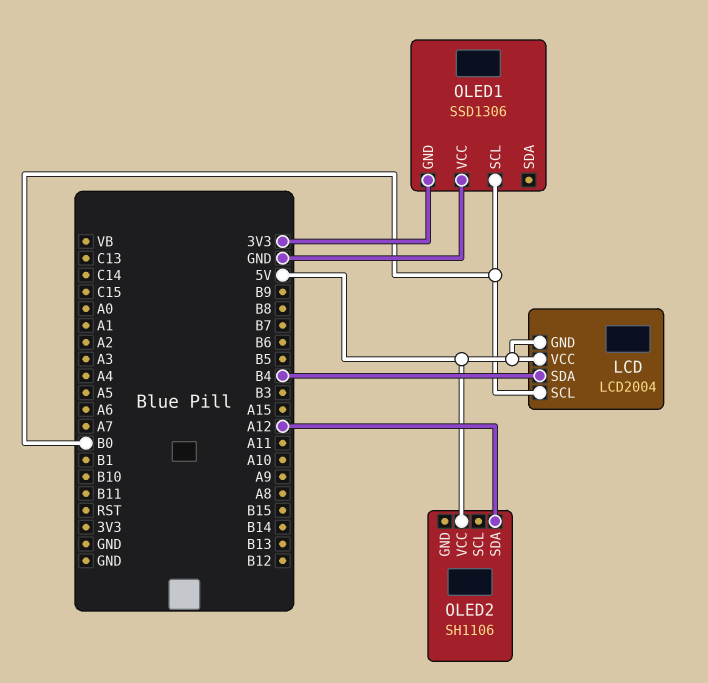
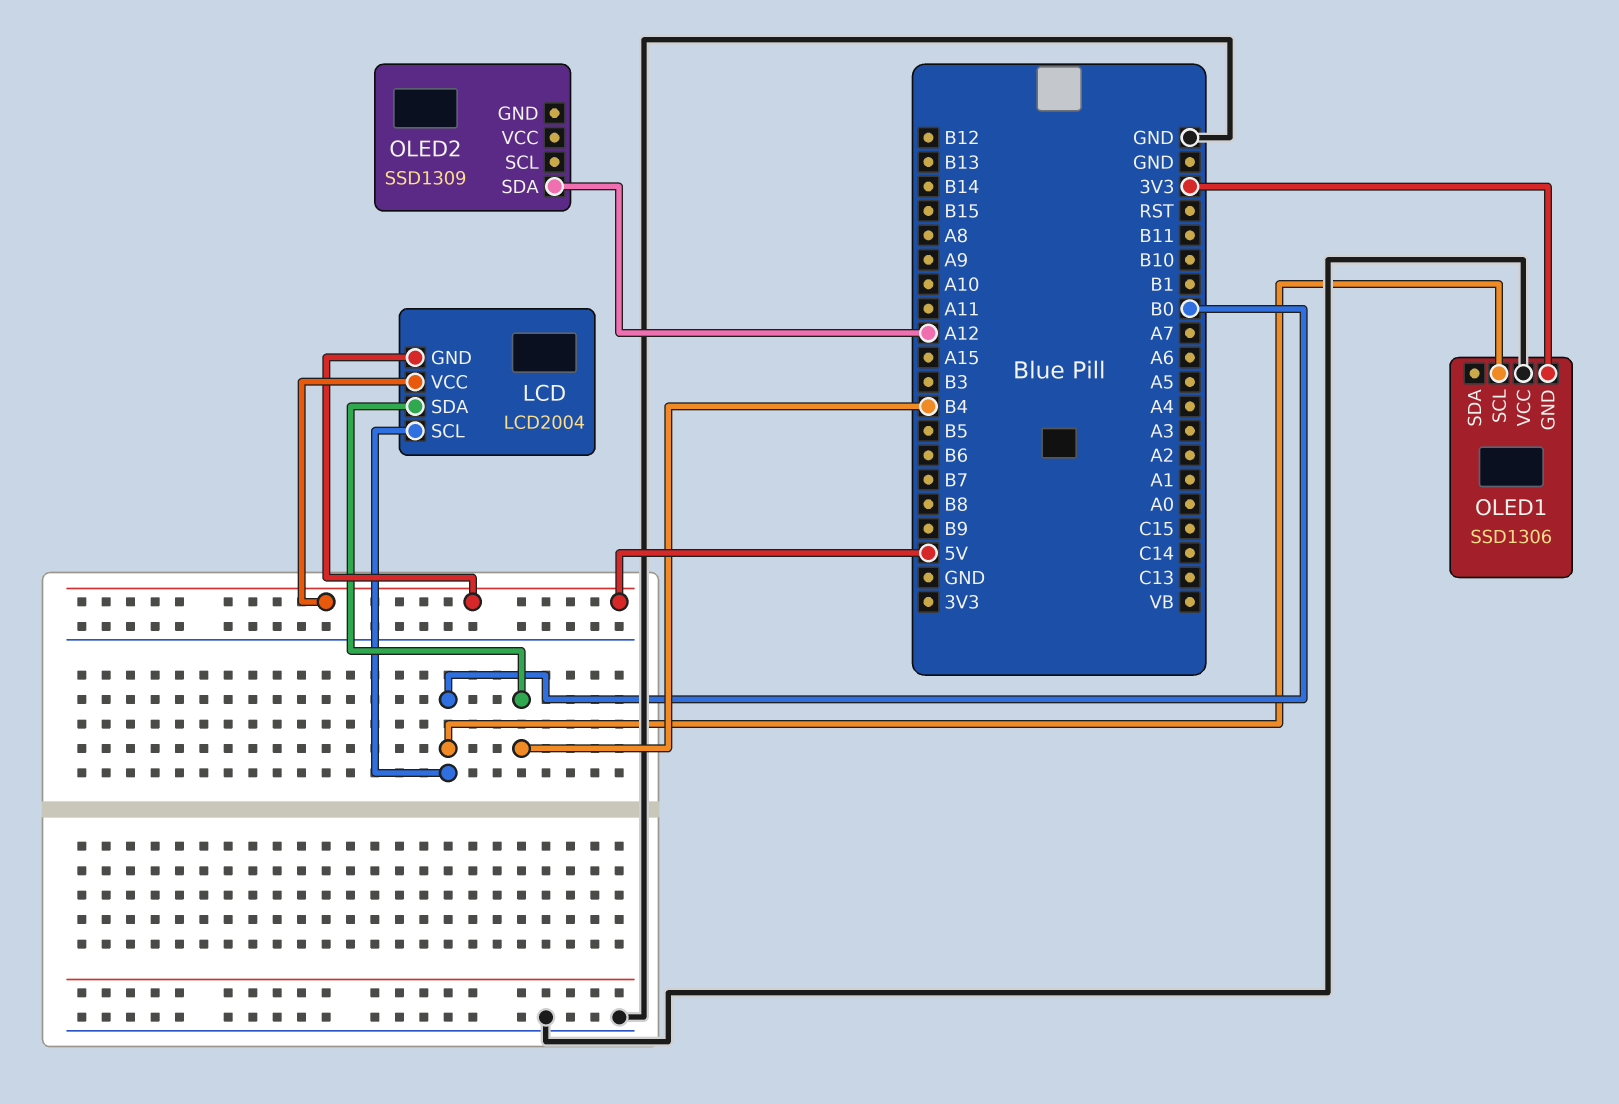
OLED2: SH1106 -> SSD1309
OLED2 pin VCC: 5V -> none

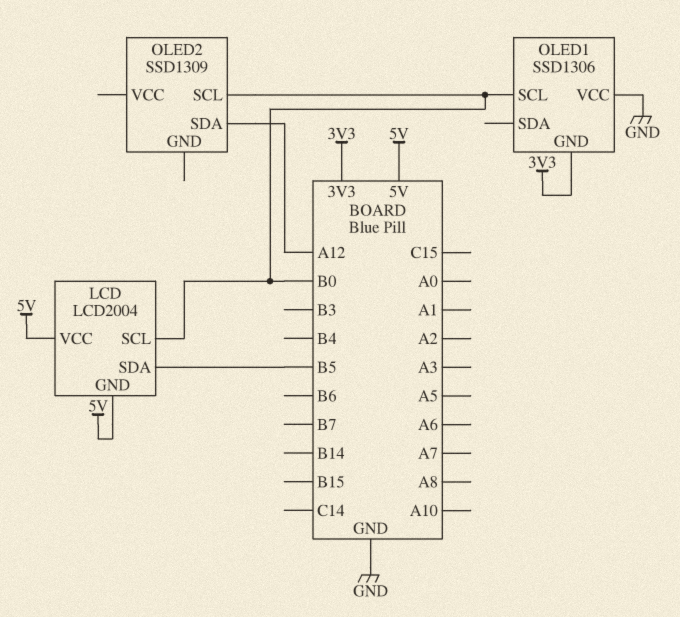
LCD pin SDA: B4 -> B5
OLED2 pin SCL: none -> B0

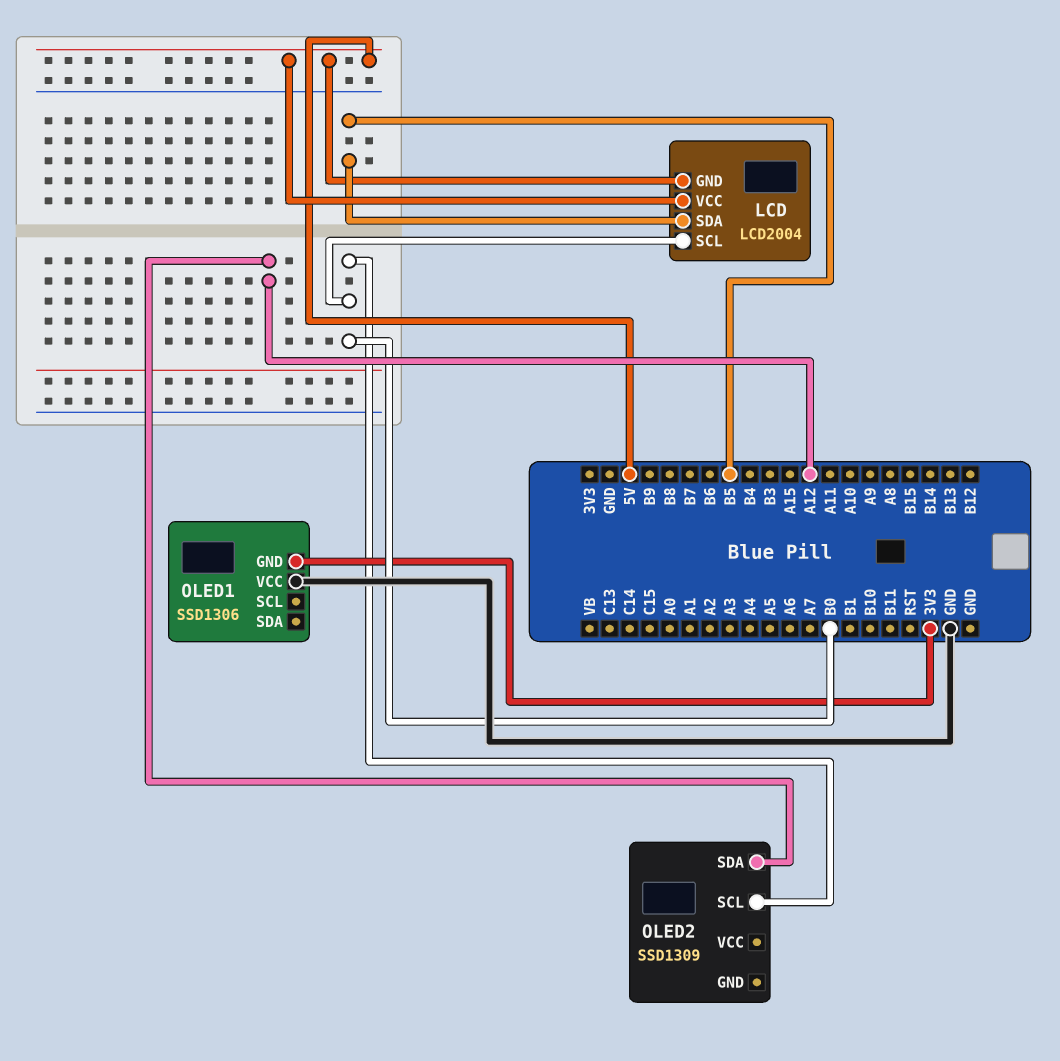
OLED1 pin SCL: B0 -> none

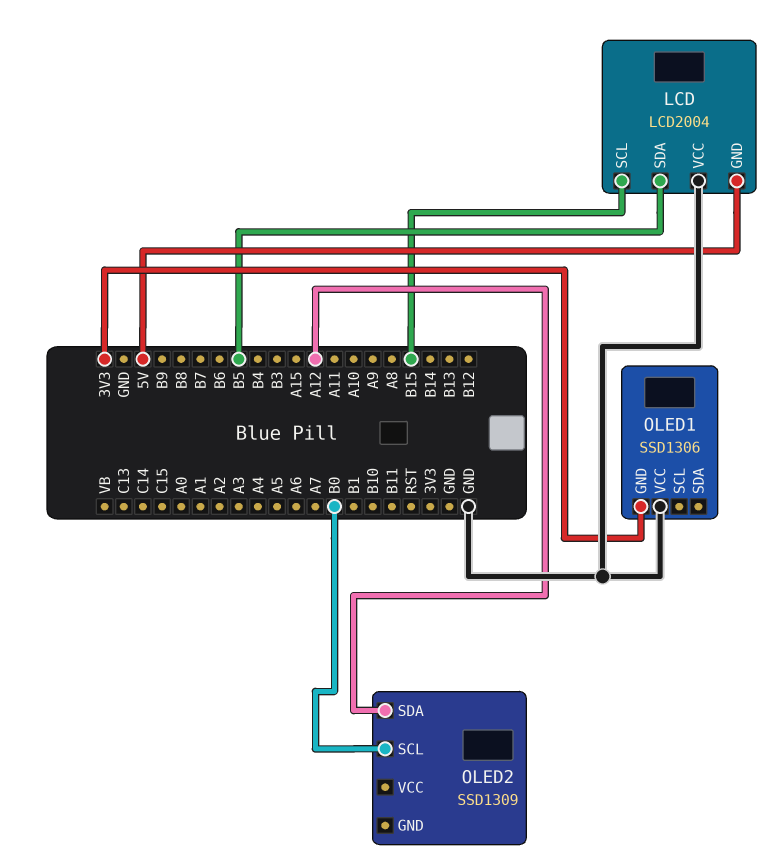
LCD pin SCL: B0 -> B15
LCD pin VCC: 5V -> GND

